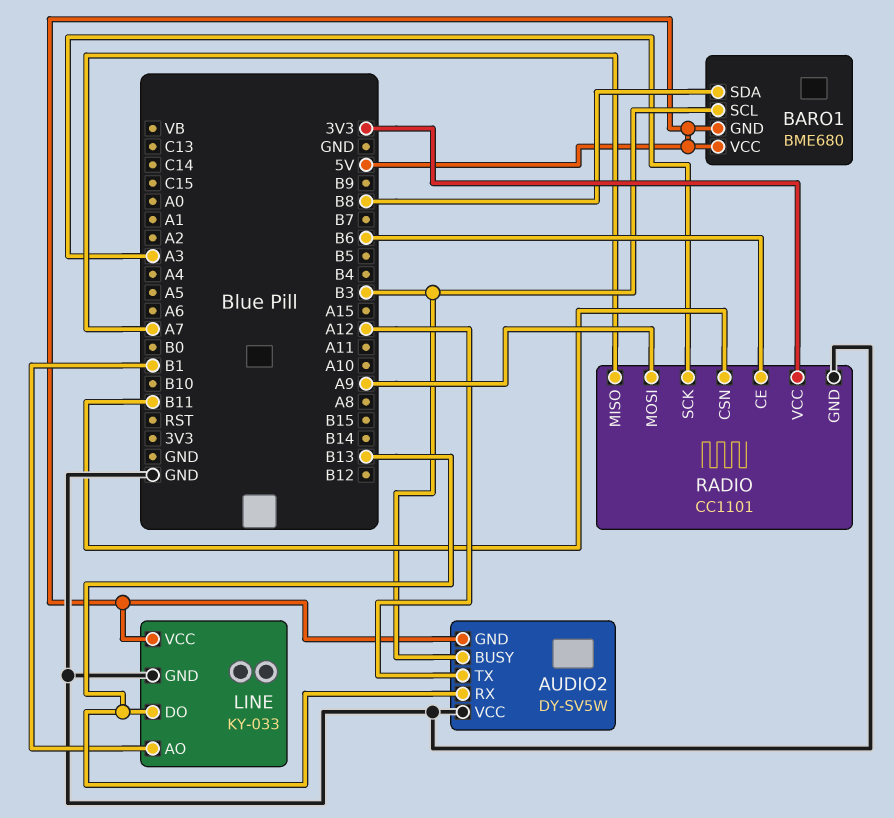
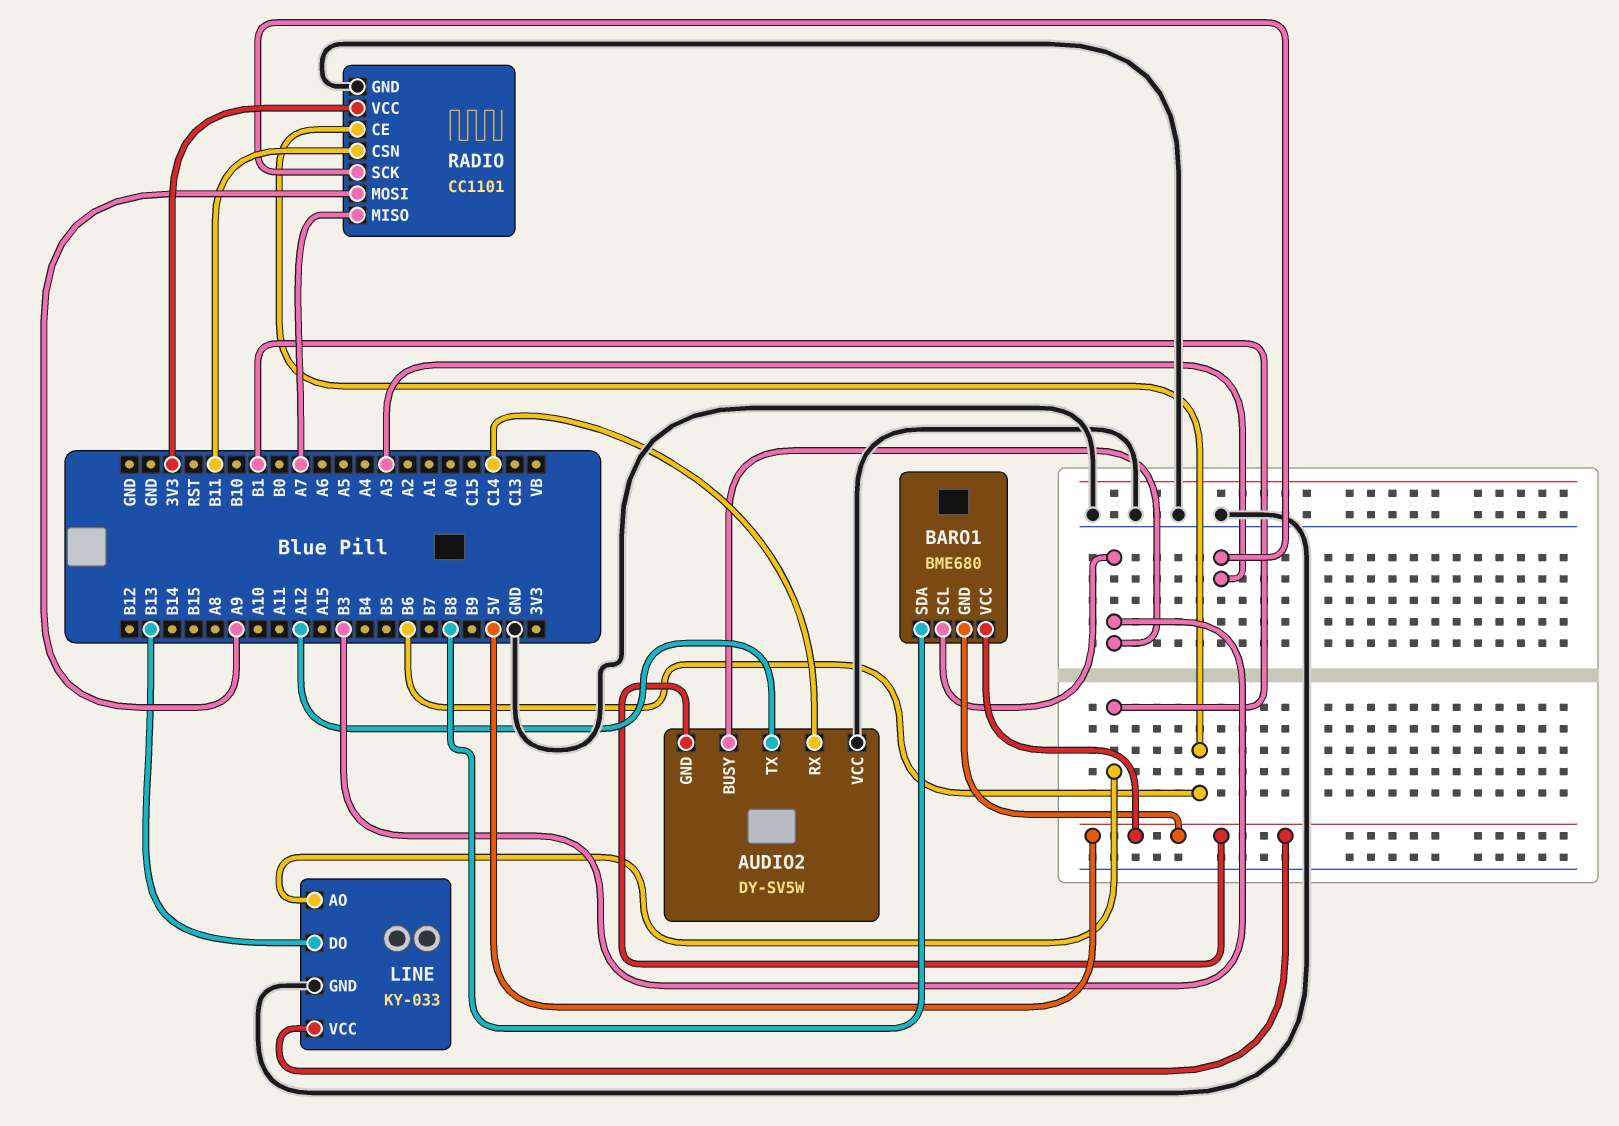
AUDIO2 pin RX: B13 -> C14

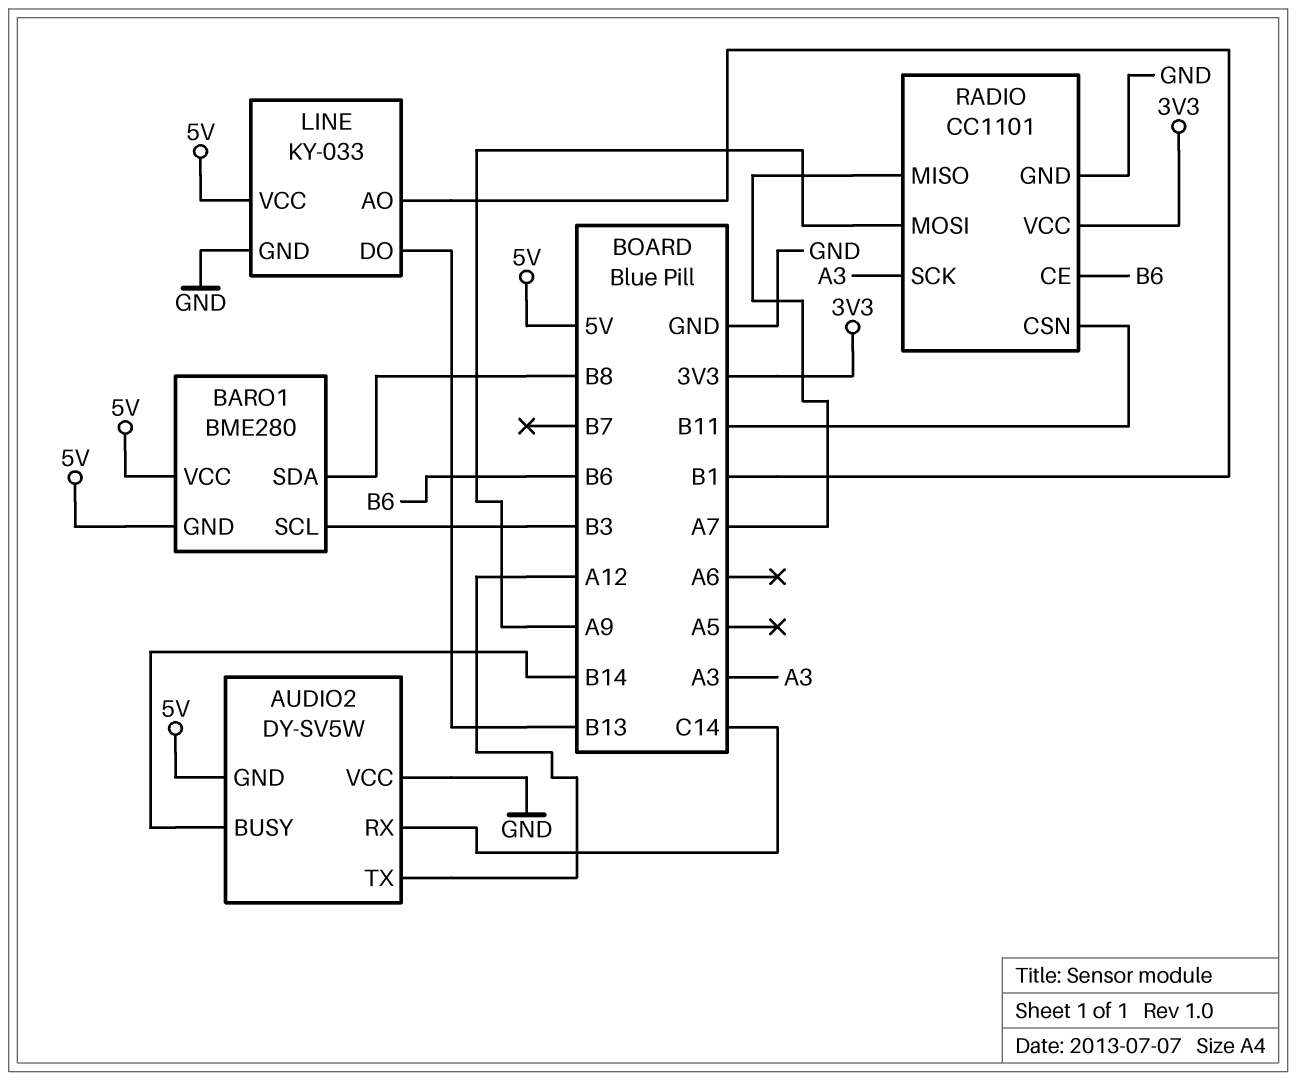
AUDIO2 pin BUSY: B3 -> B14
BARO1: BME680 -> BME280

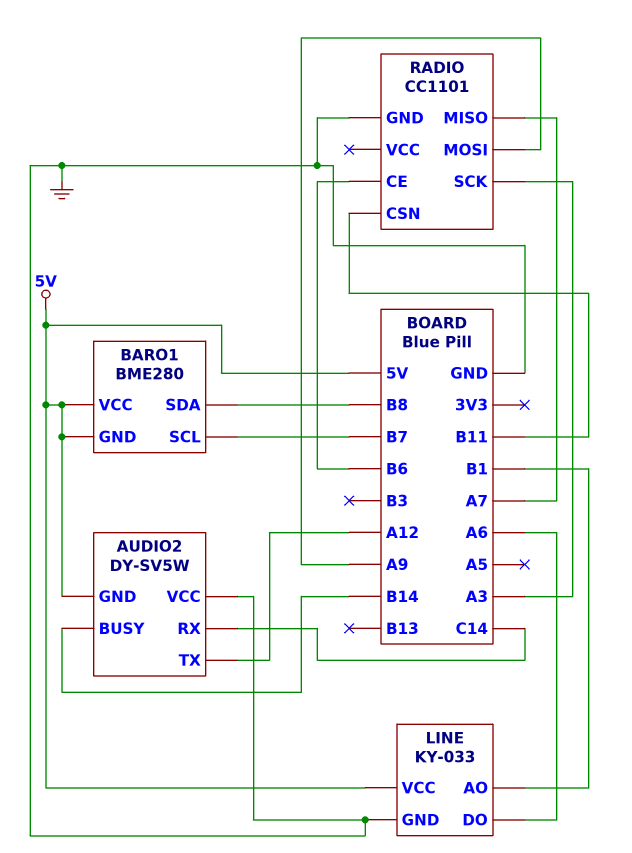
BARO1 pin SCL: B3 -> B7
LINE pin DO: B13 -> A6
RADIO pin VCC: 3V3 -> none

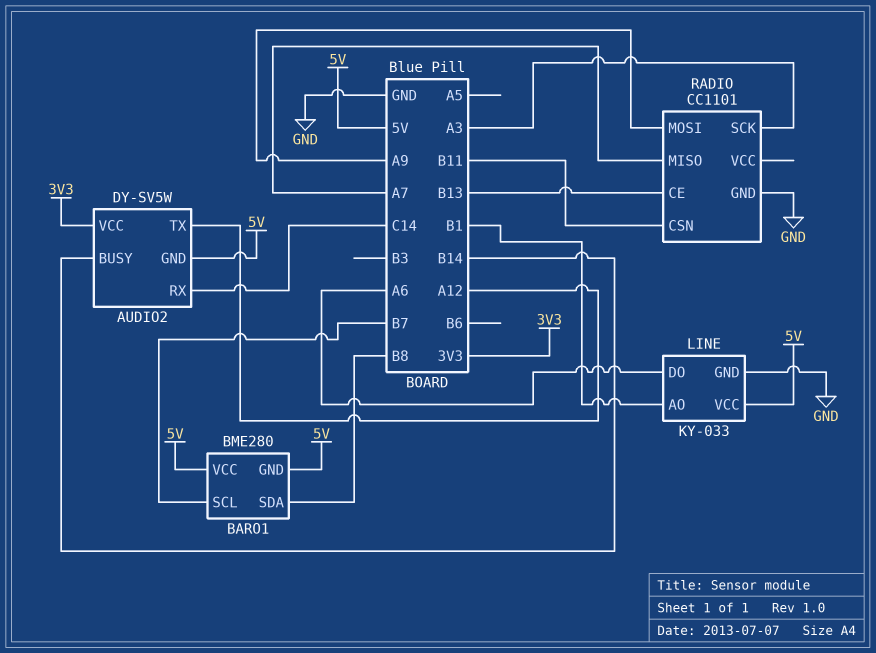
AUDIO2 pin VCC: GND -> 3V3
RADIO pin CE: B6 -> B13

